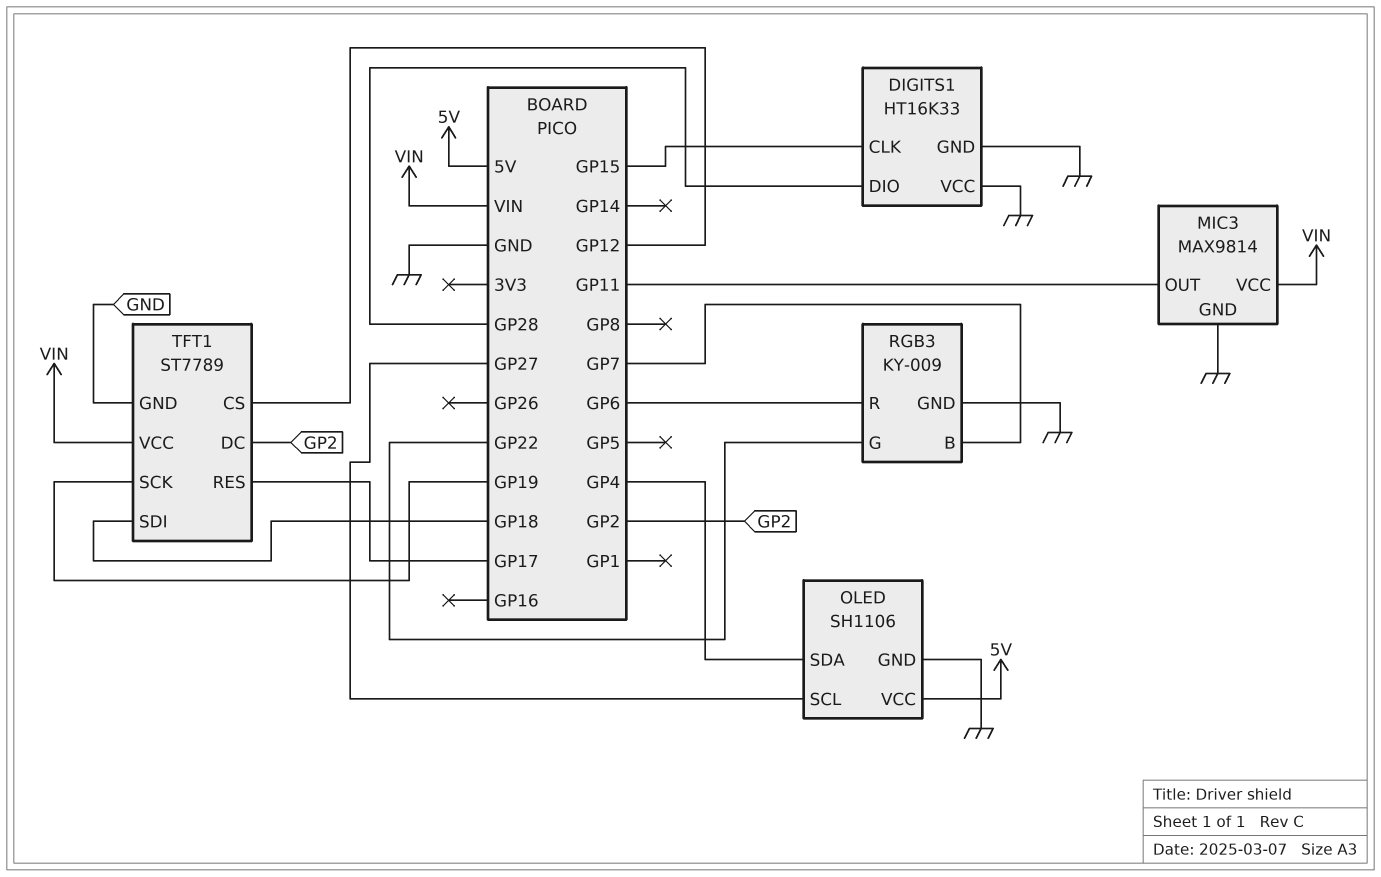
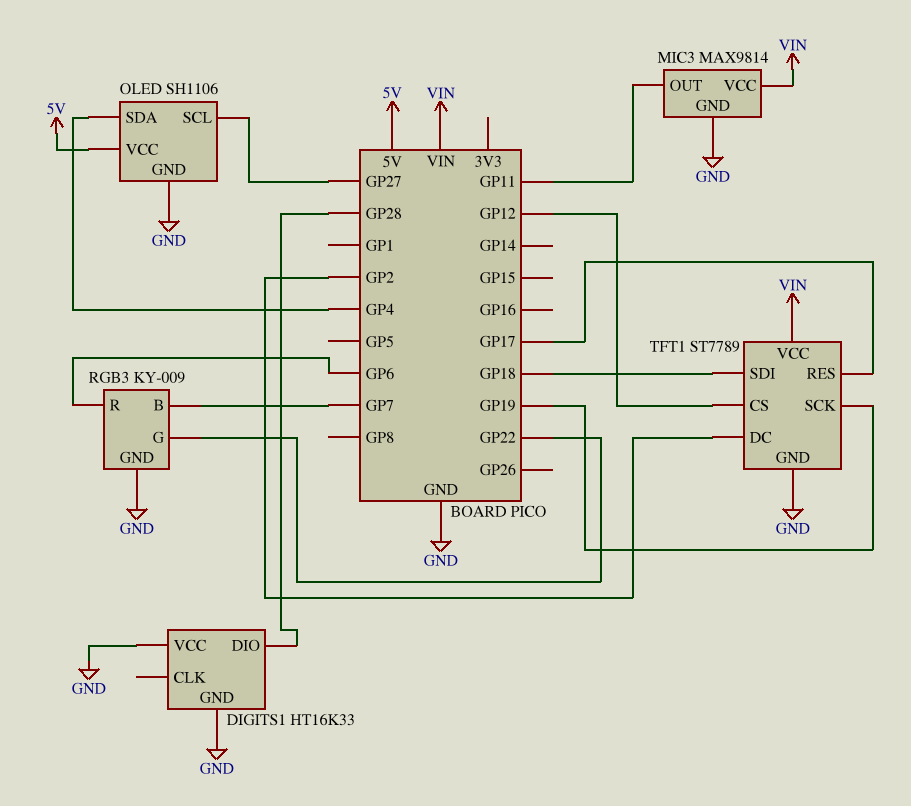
DIGITS1 pin CLK: GP15 -> none

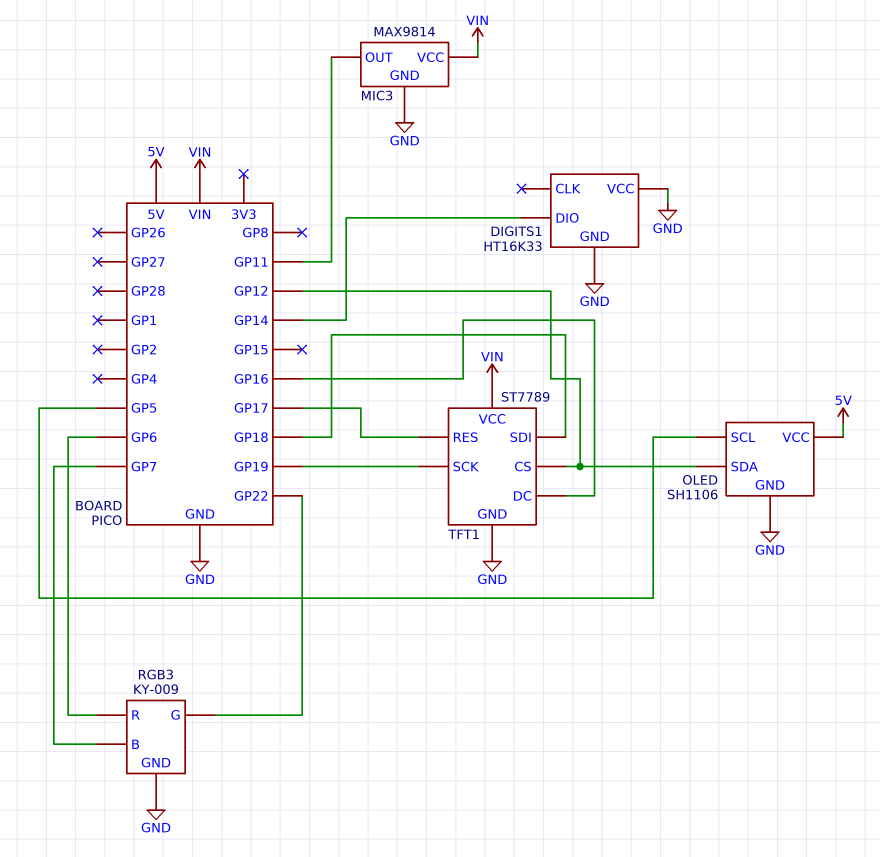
DIGITS1 pin DIO: GP28 -> GP14
OLED pin SCL: GP27 -> GP5
OLED pin SDA: GP4 -> GP12
TFT1 pin DC: GP2 -> GP16

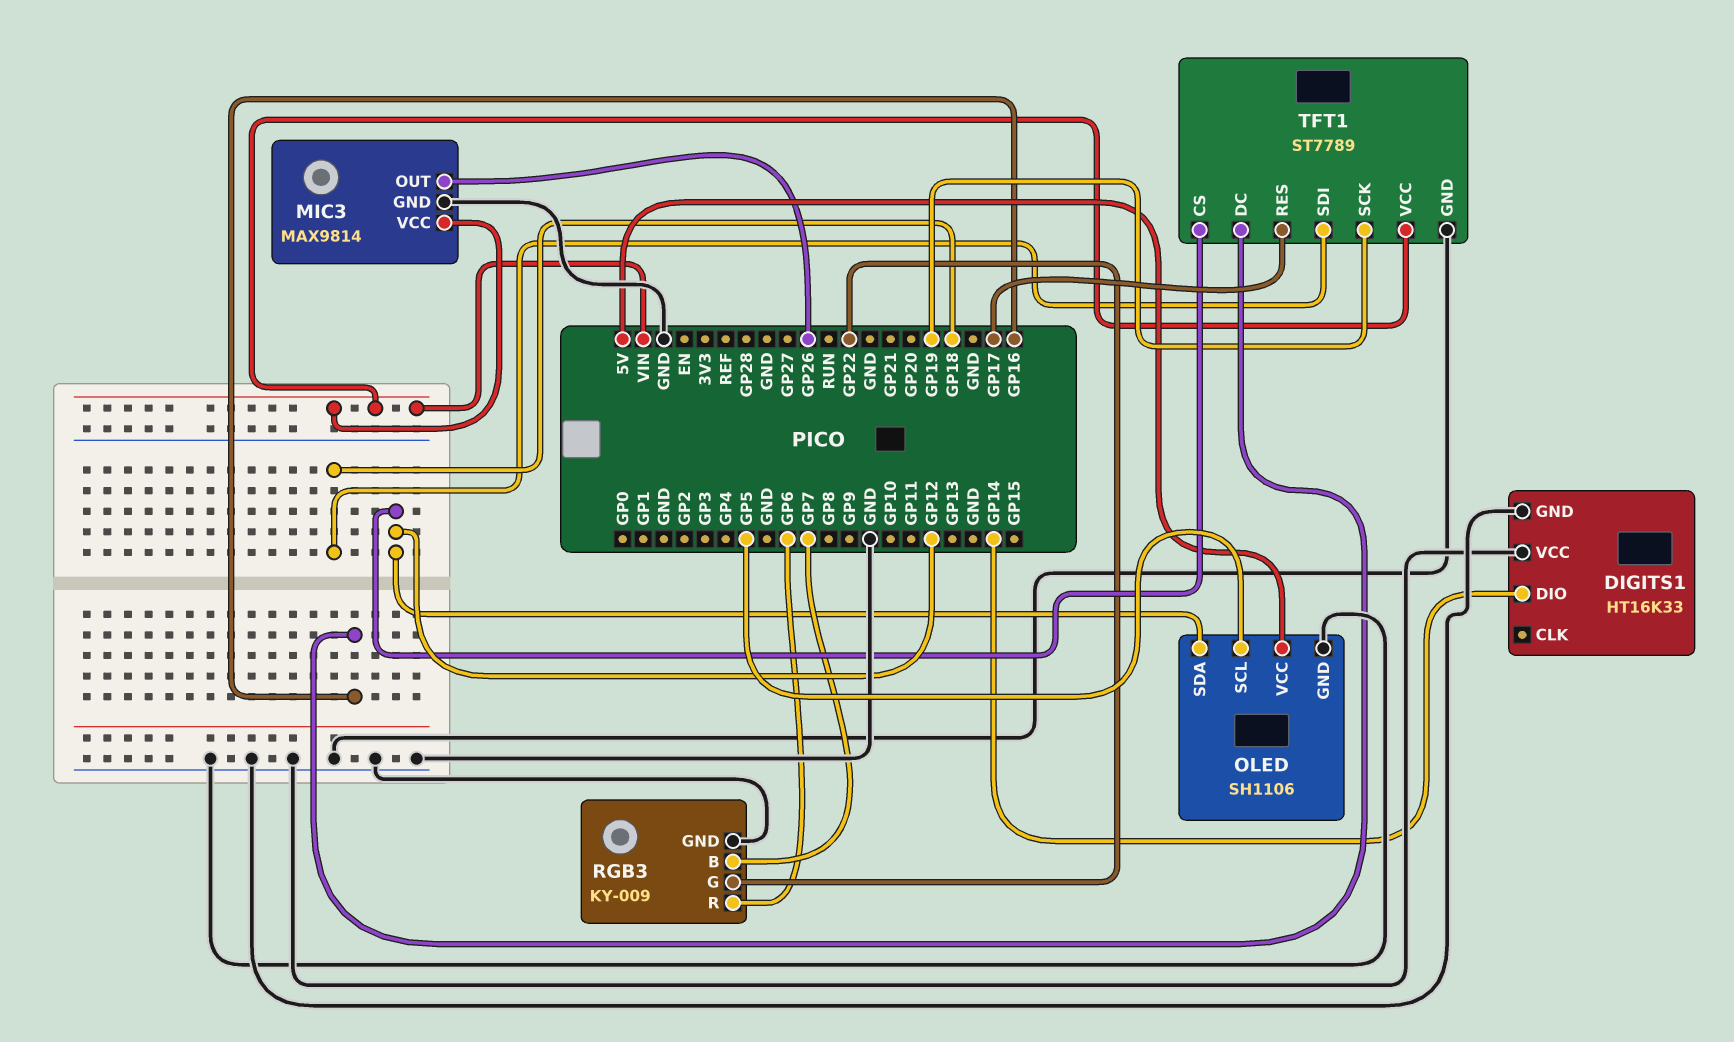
MIC3 pin OUT: GP11 -> GP26

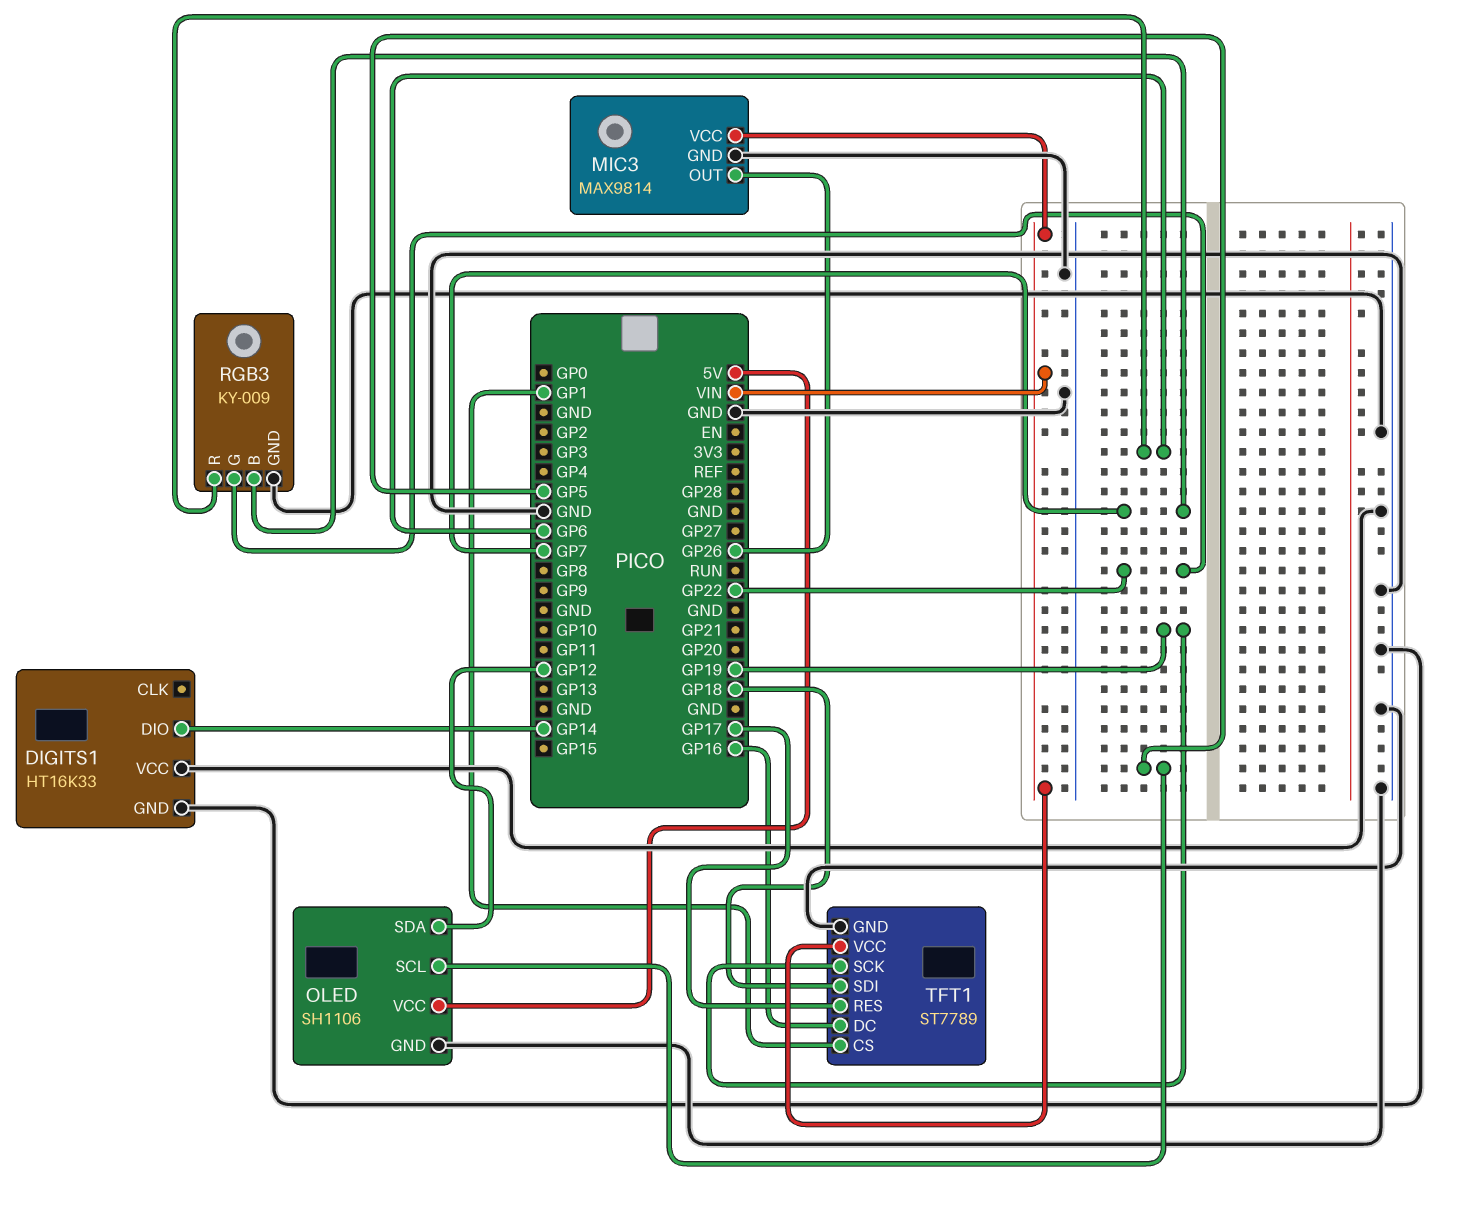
TFT1 pin CS: GP12 -> GP1

